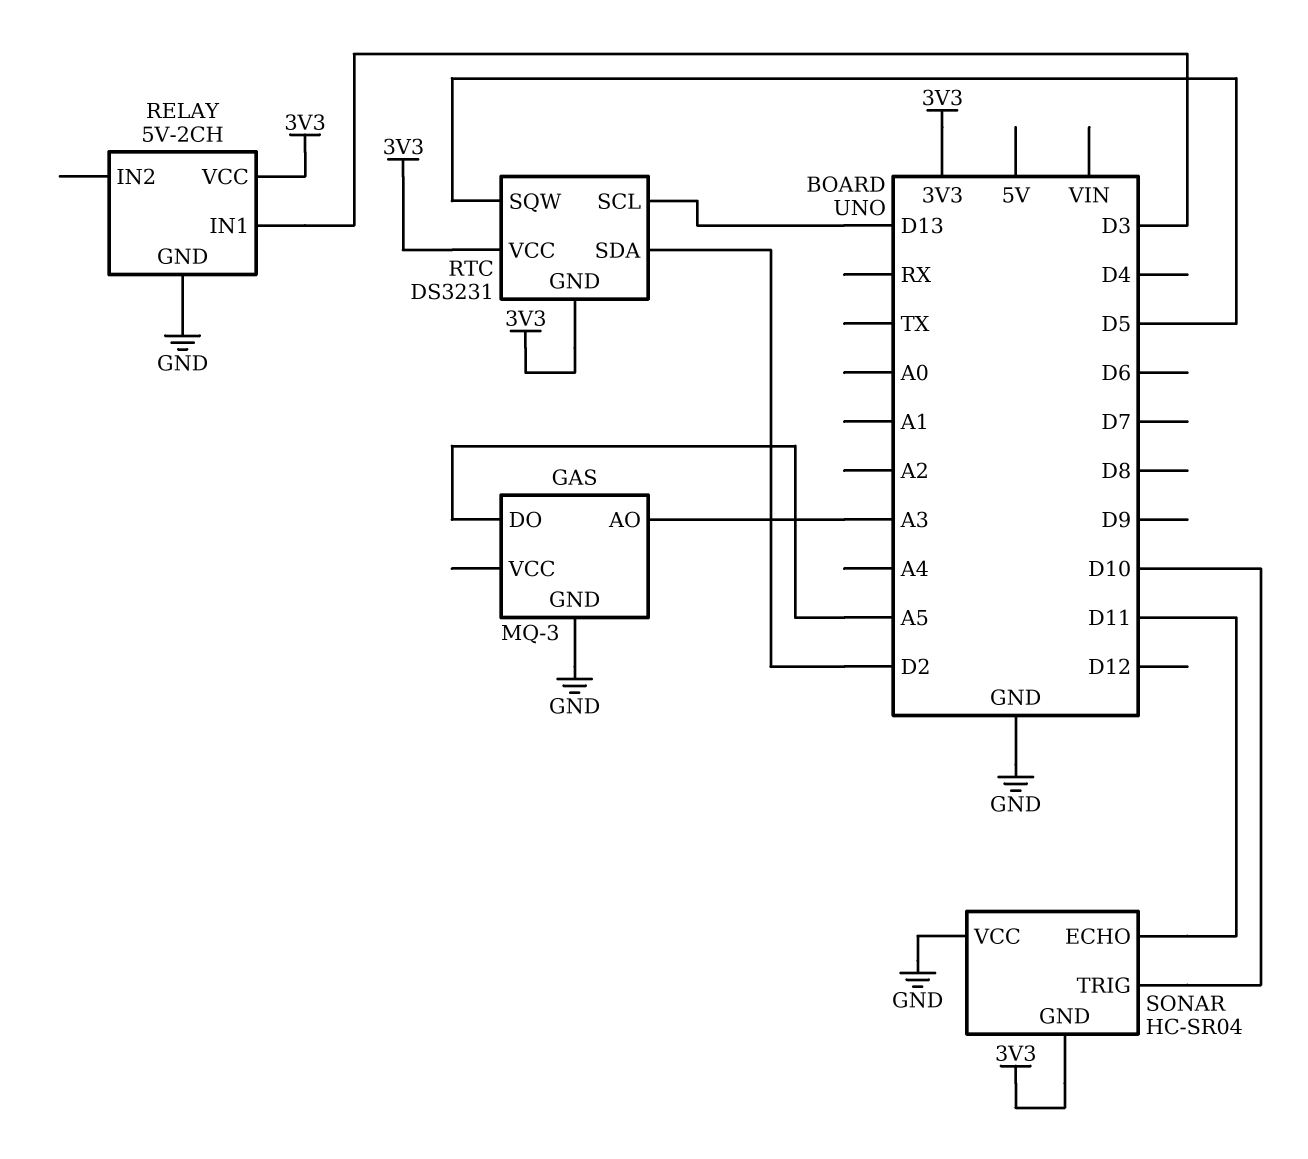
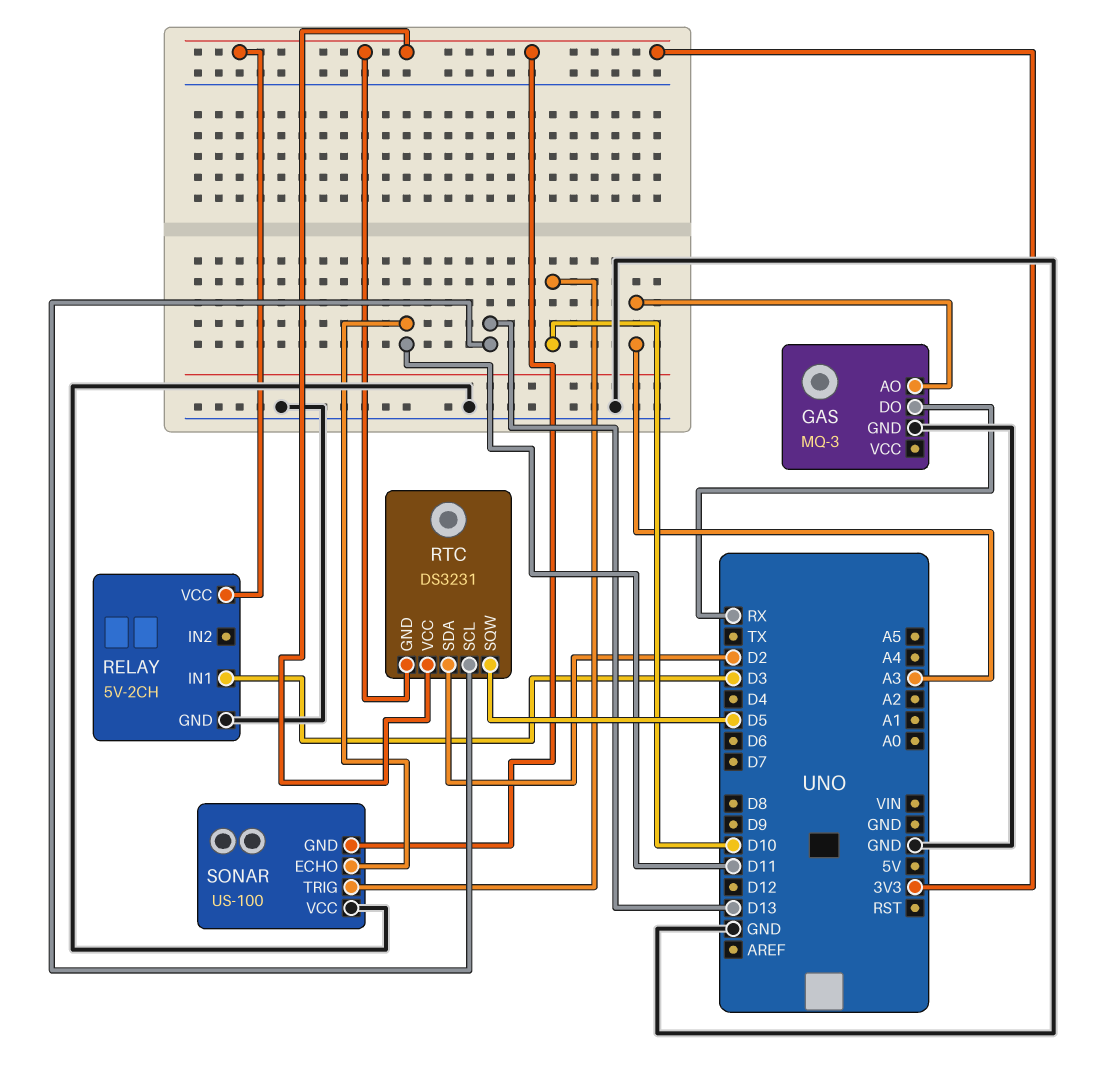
GAS pin DO: A5 -> RX
SONAR: HC-SR04 -> US-100

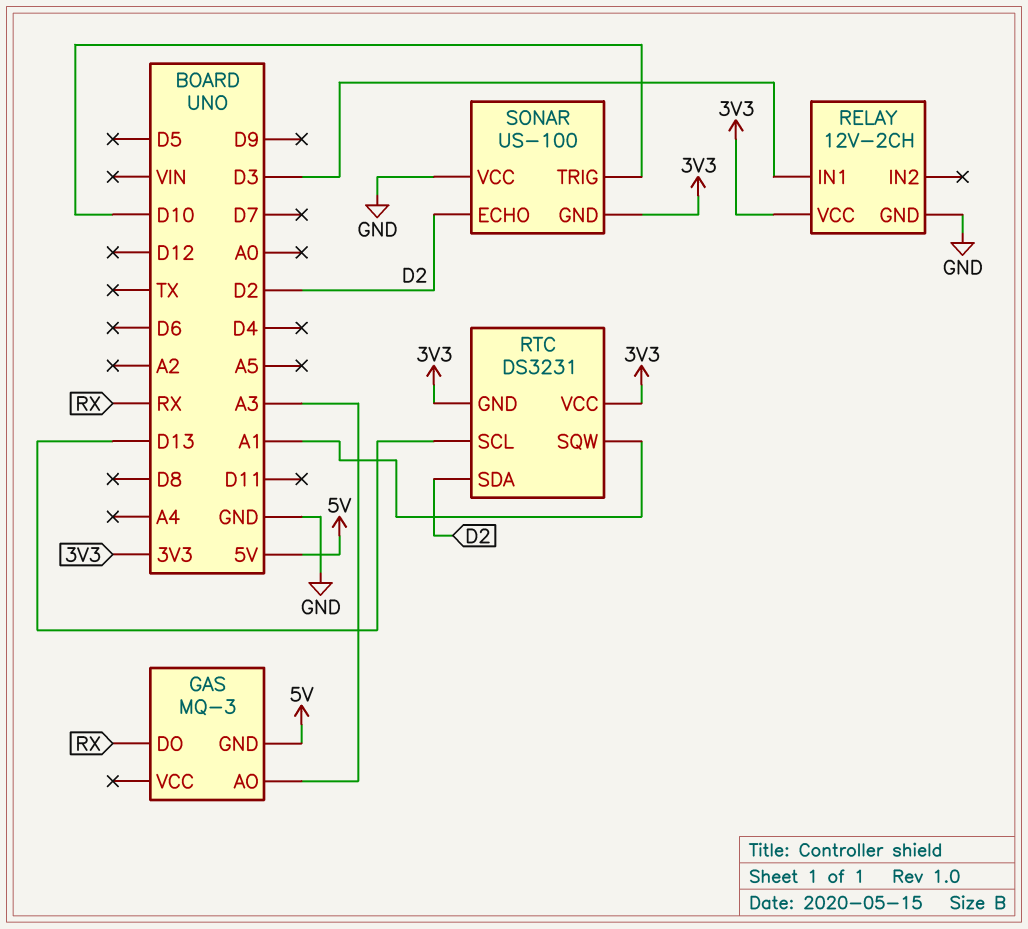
GAS pin GND: GND -> 5V
RELAY: 5V-2CH -> 12V-2CH
RTC pin SQW: D5 -> A1
SONAR pin ECHO: D11 -> D2

